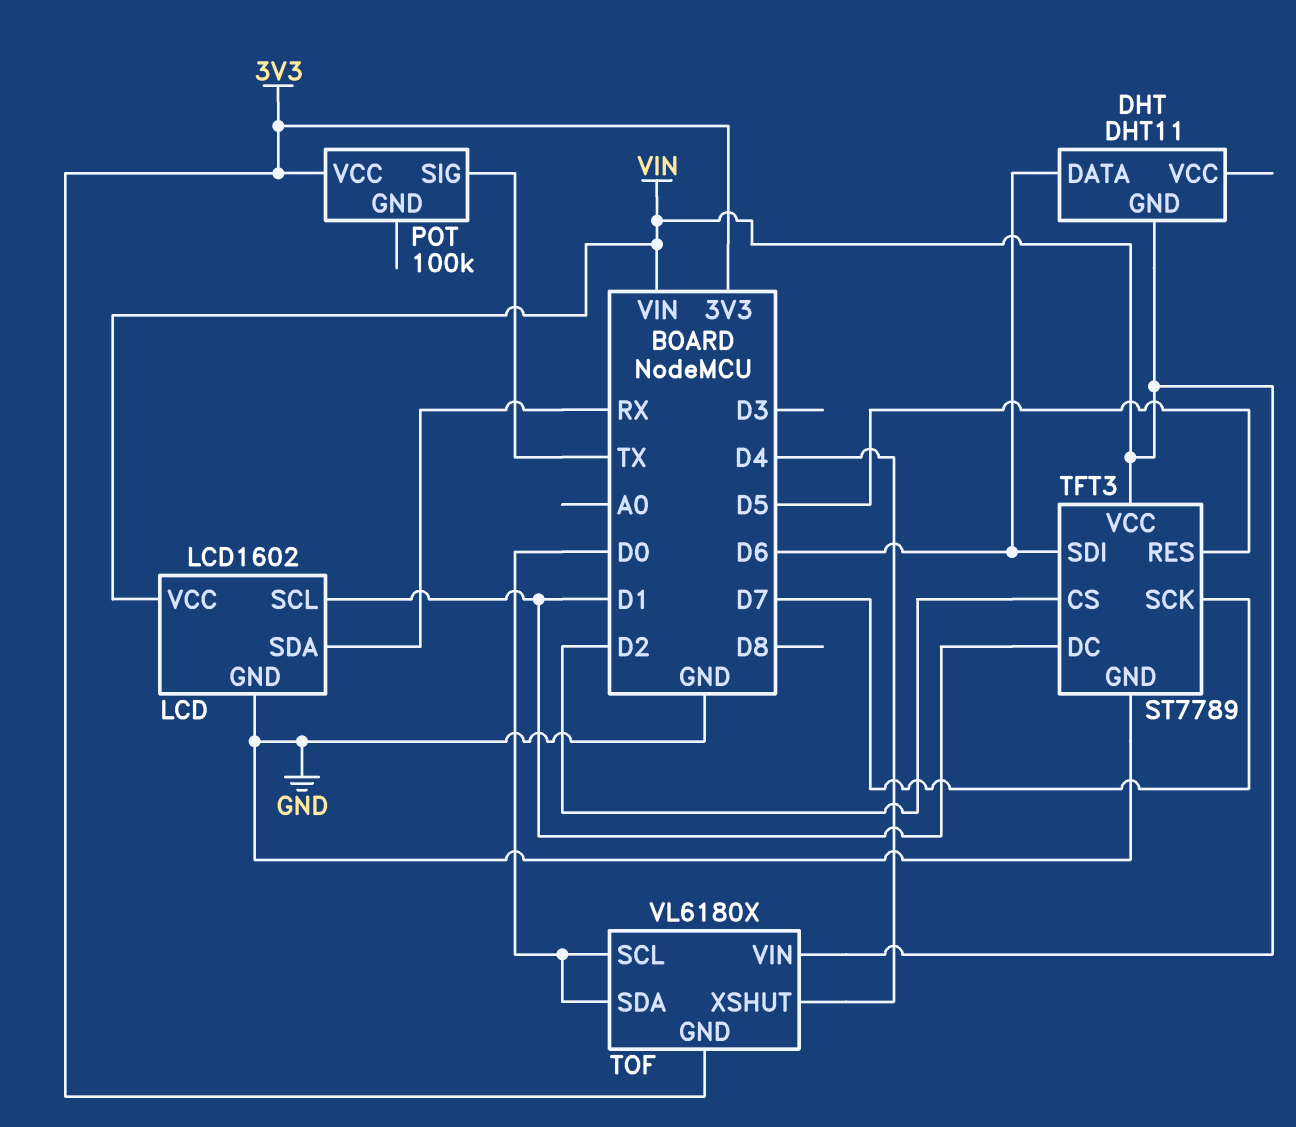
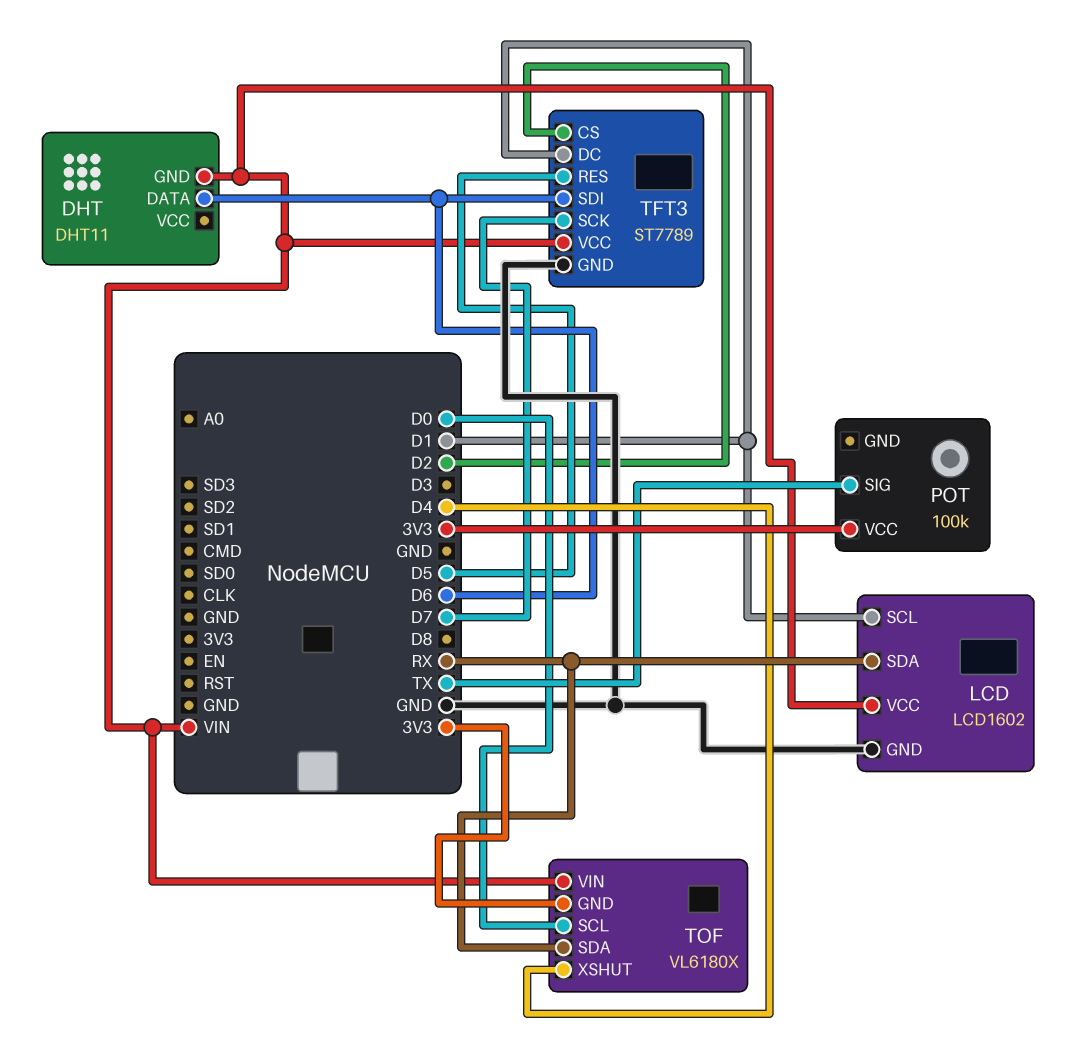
TOF pin SDA: D0 -> RX

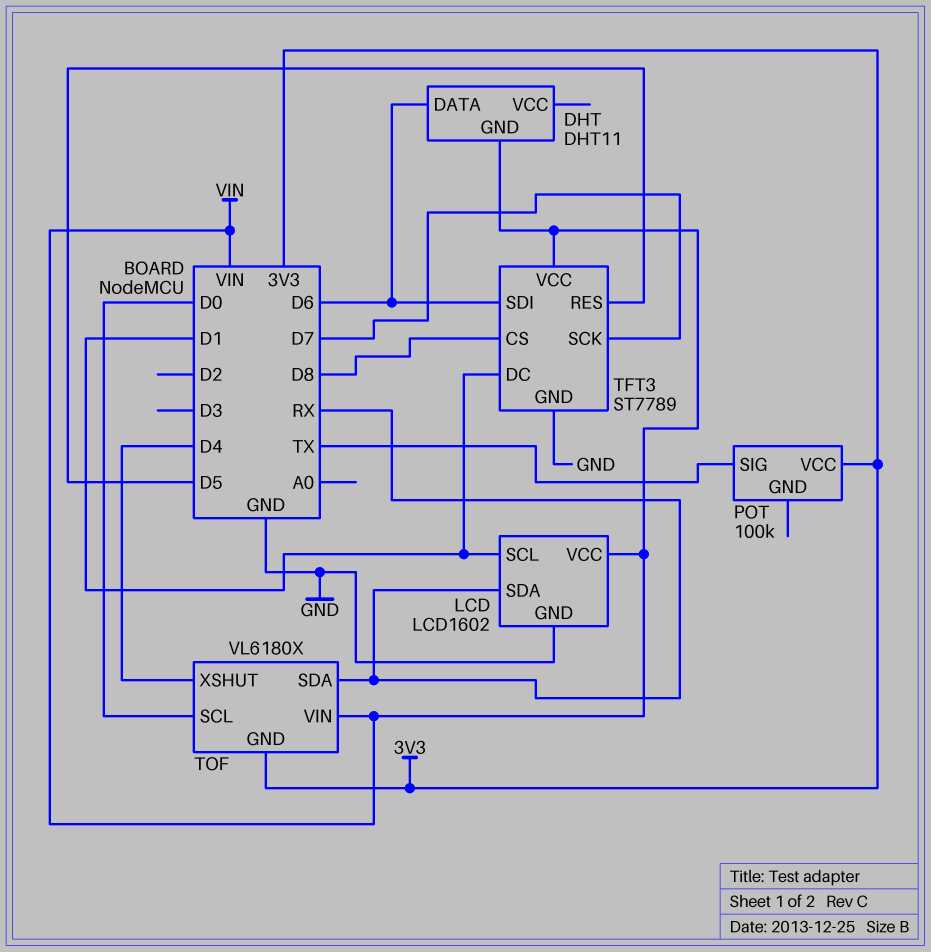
TFT3 pin CS: D2 -> D8

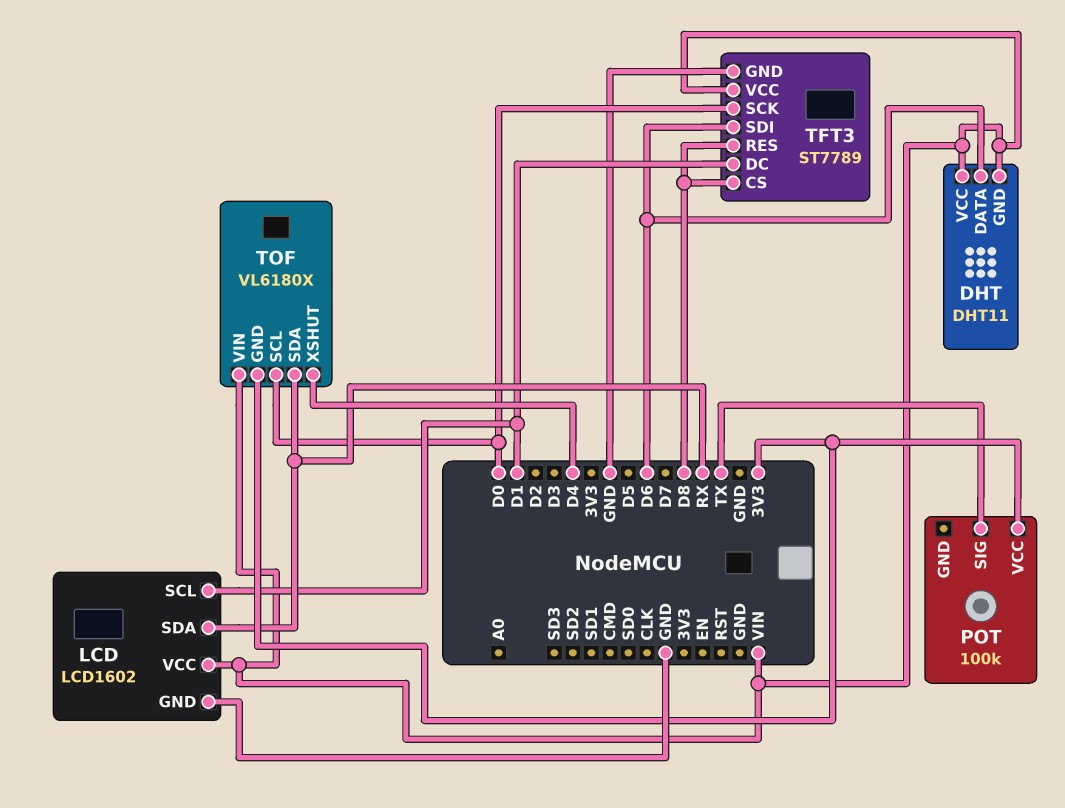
DHT pin VCC: none -> VIN
TFT3 pin RES: D5 -> D8
TFT3 pin SCK: D7 -> D0

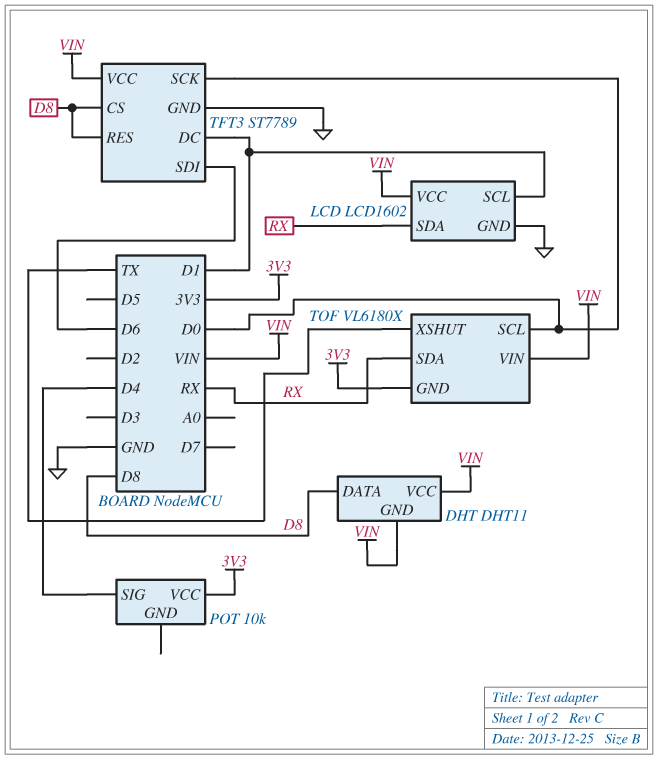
DHT pin DATA: D6 -> D8
POT: 100k -> 10k
POT pin SIG: TX -> D4
TOF pin XSHUT: D4 -> TX

